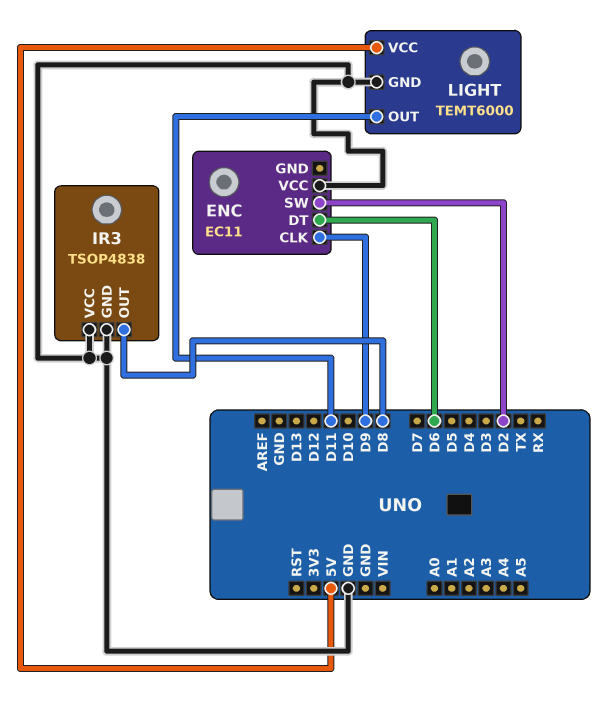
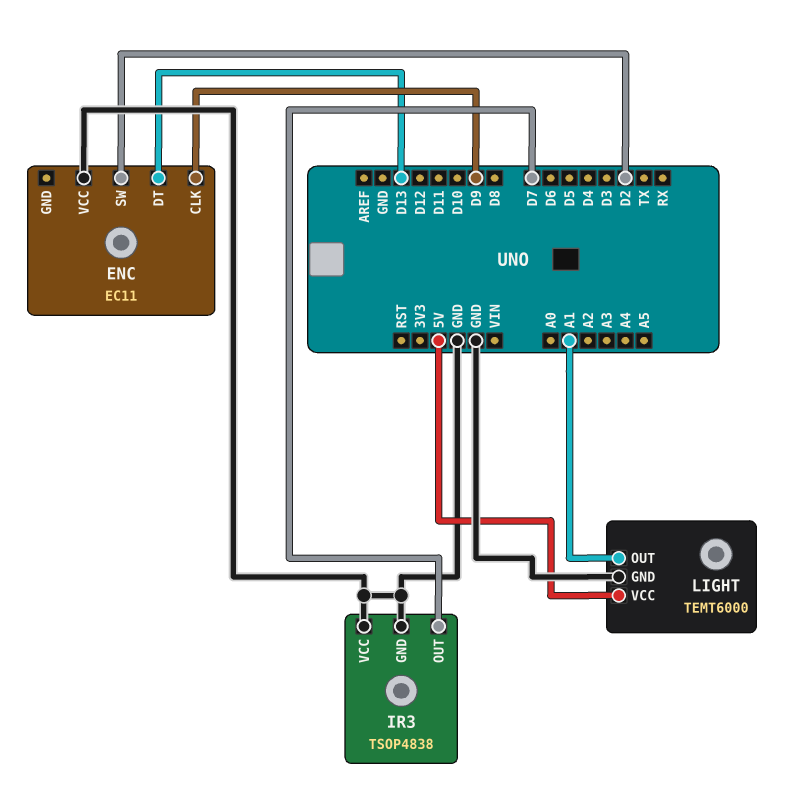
ENC pin DT: D6 -> D13
IR3 pin OUT: D8 -> D7
LIGHT pin OUT: D11 -> A1

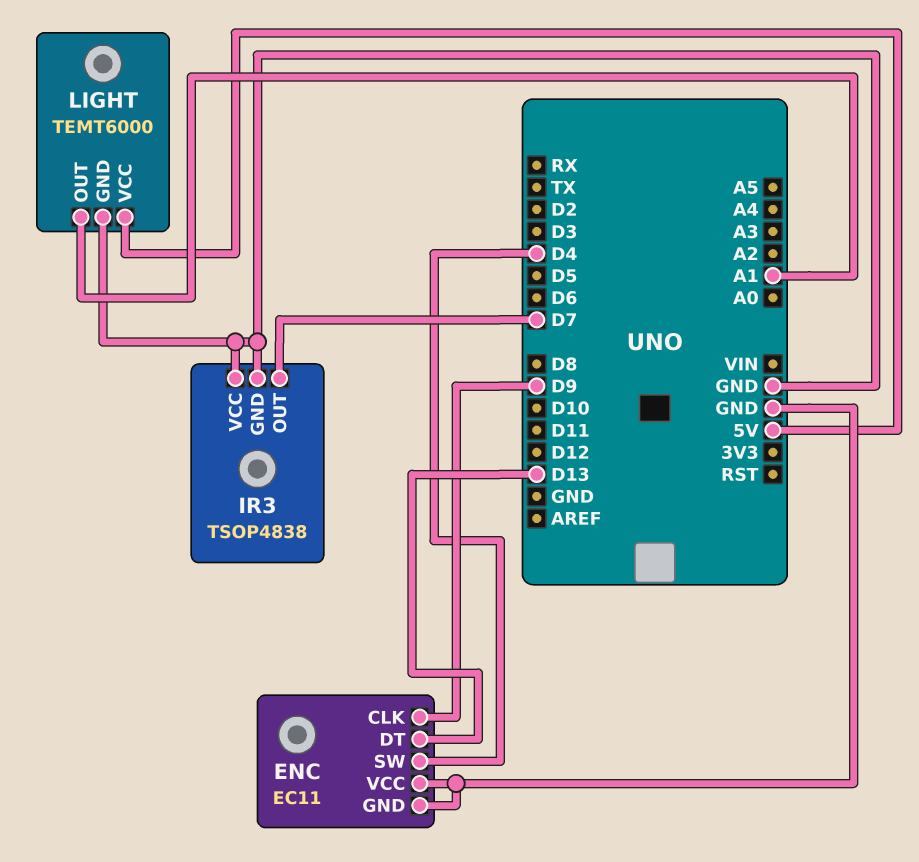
ENC pin GND: none -> GND
ENC pin SW: D2 -> D4

